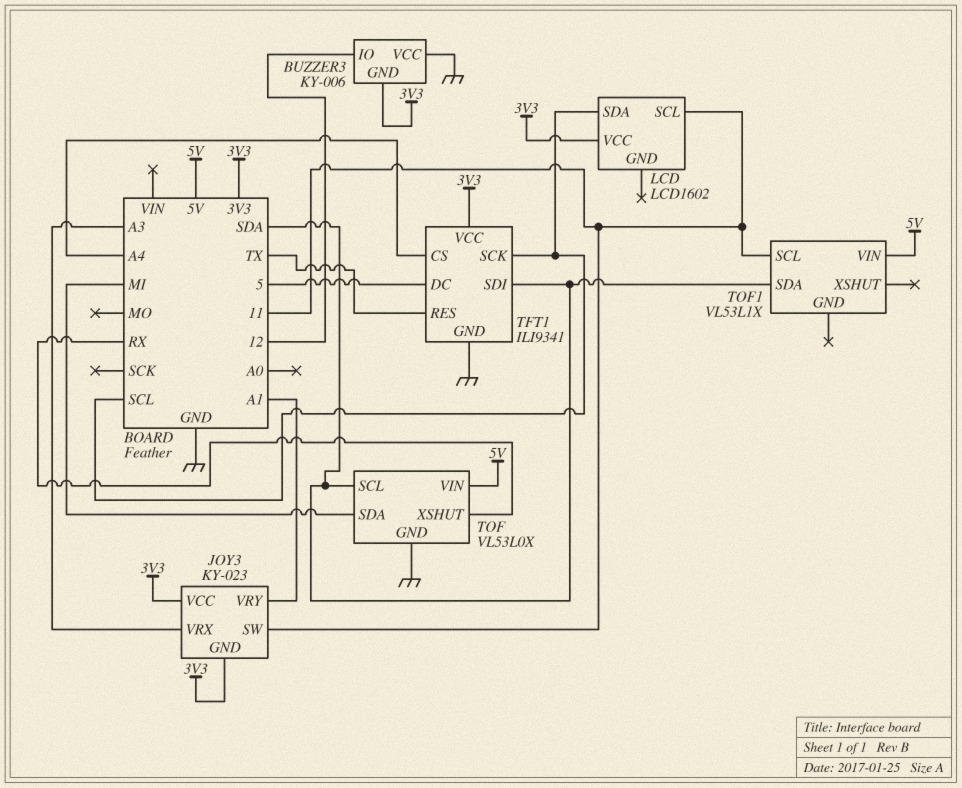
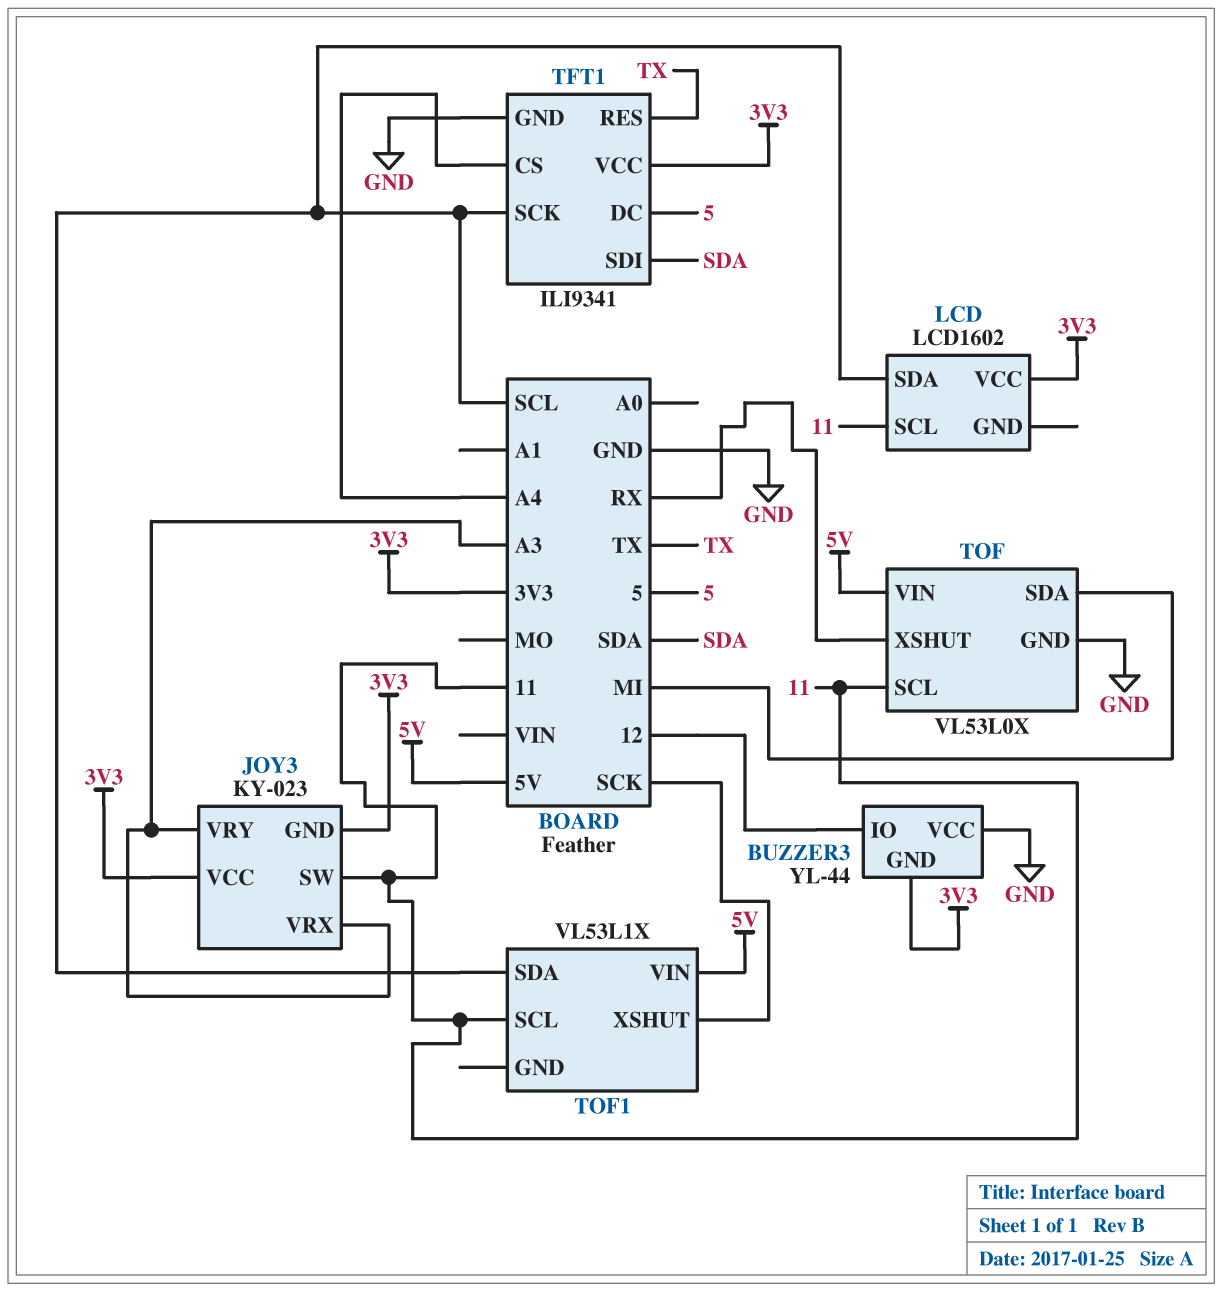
BUZZER3: KY-006 -> YL-44
JOY3 pin VRY: A1 -> A3
TOF pin SCL: SDA -> 11
TOF1 pin SDA: SDA -> SCL
TOF1 pin XSHUT: none -> SCK

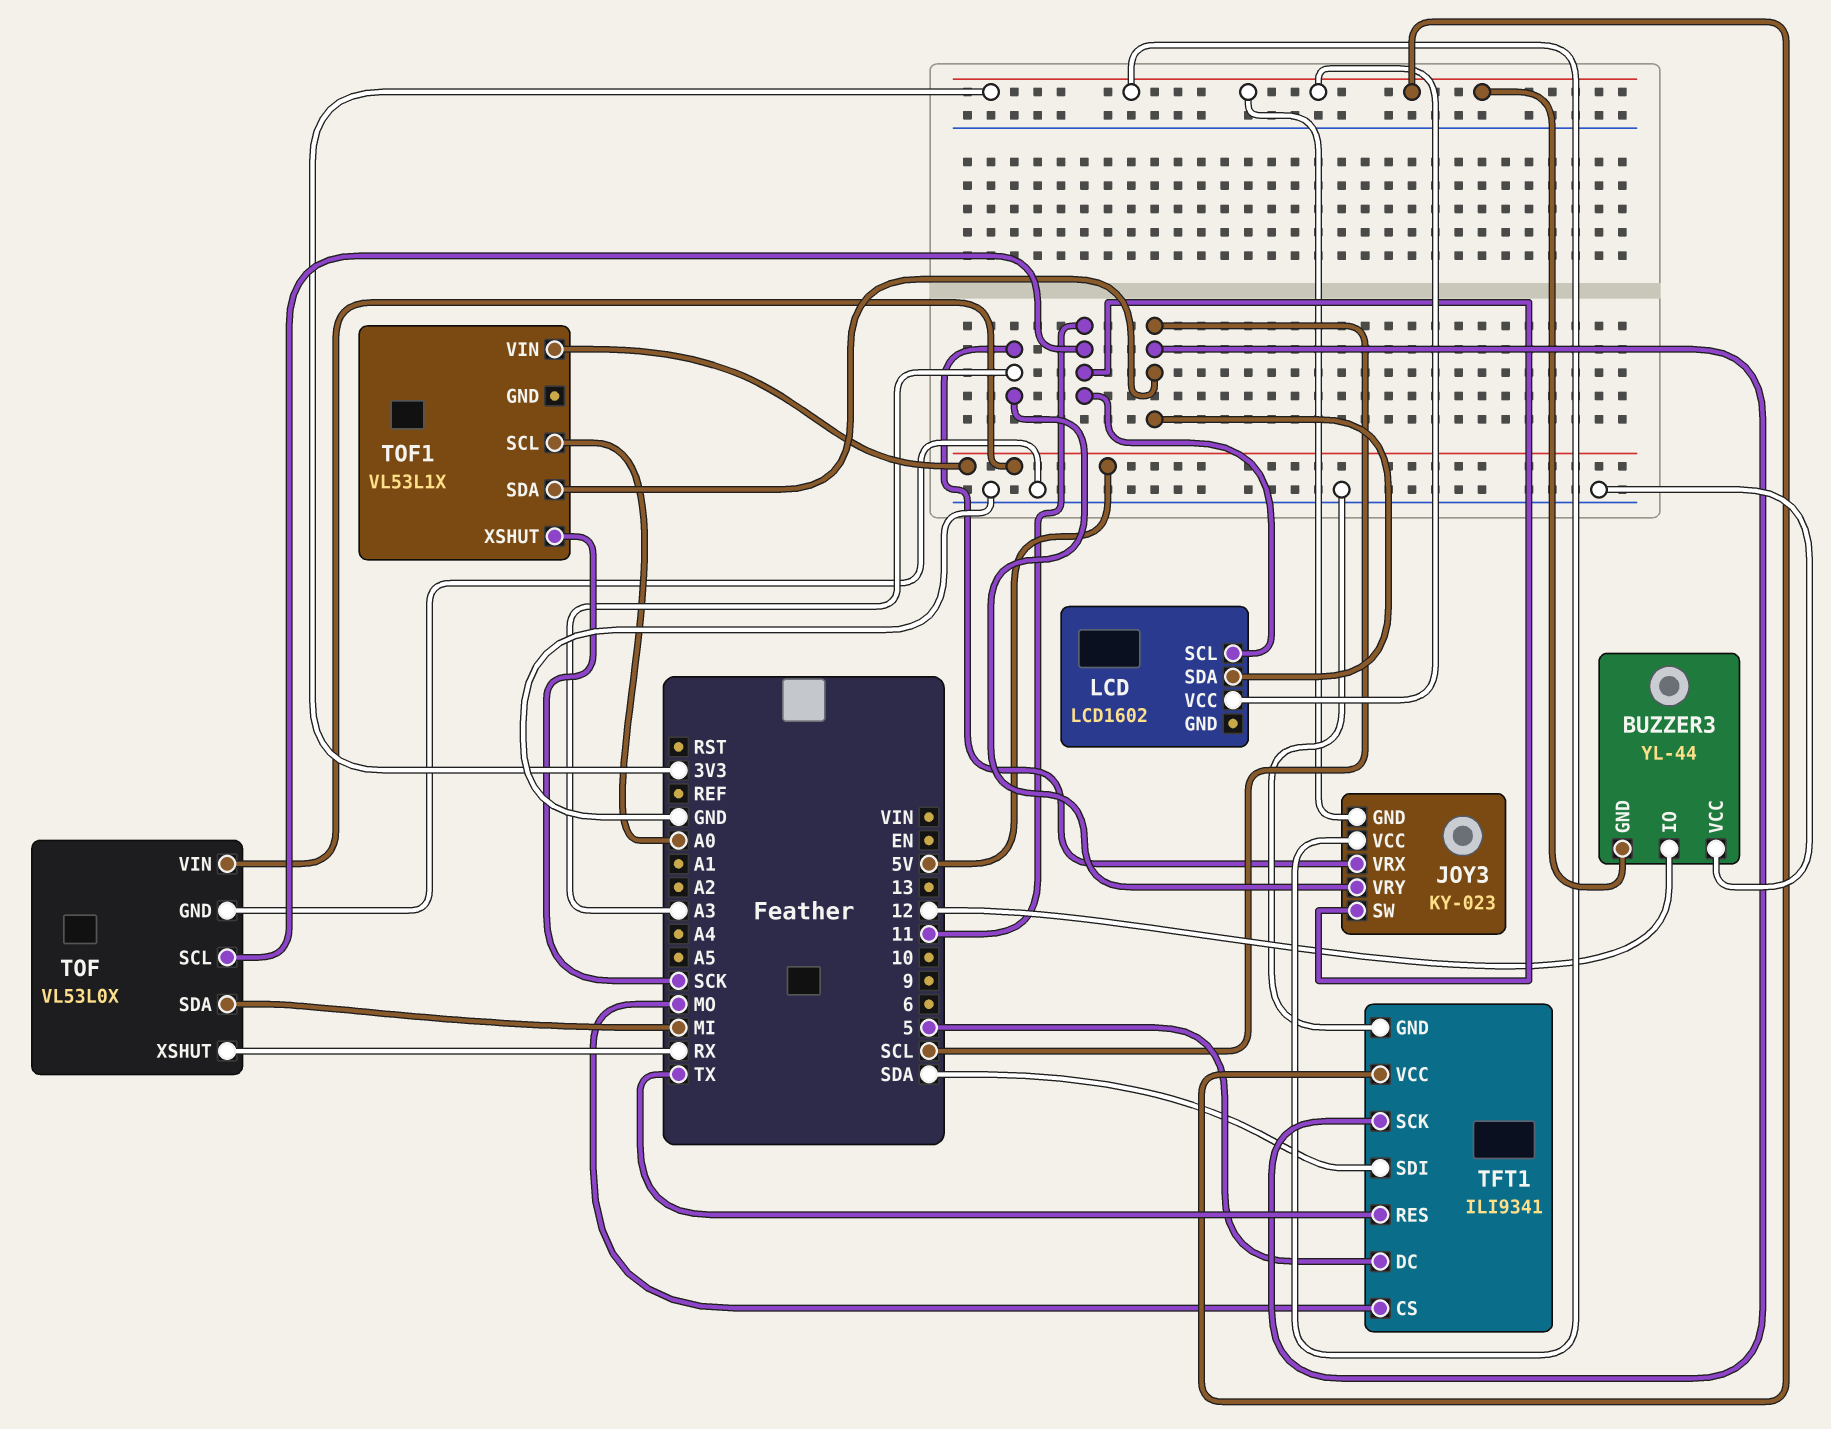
TFT1 pin CS: A4 -> MO
TOF1 pin SCL: 11 -> A0

